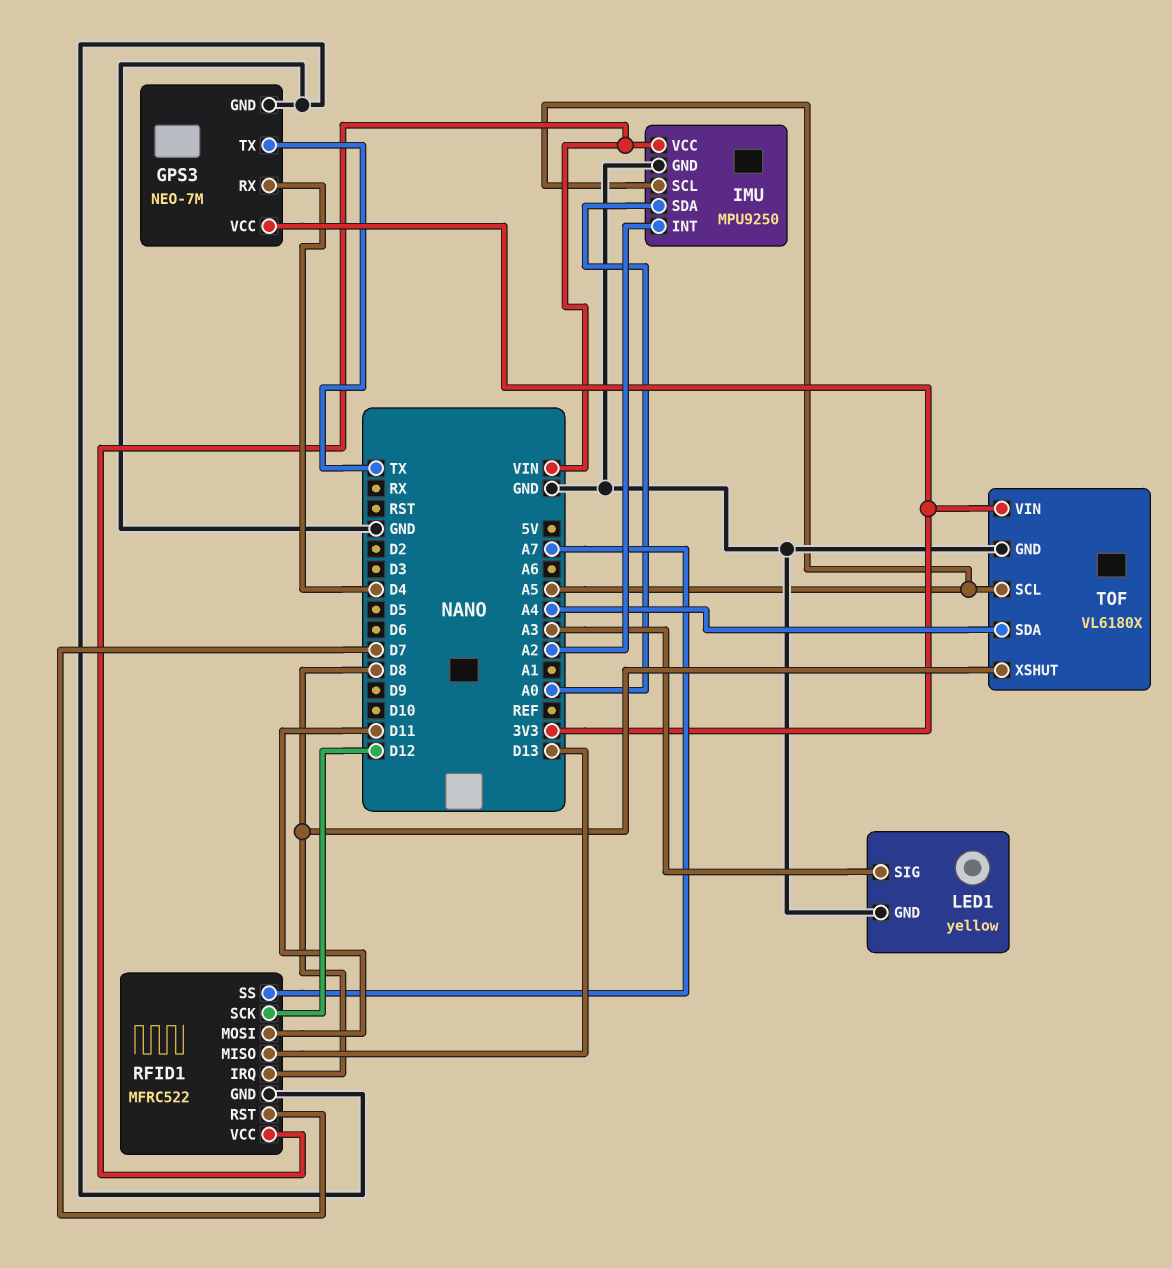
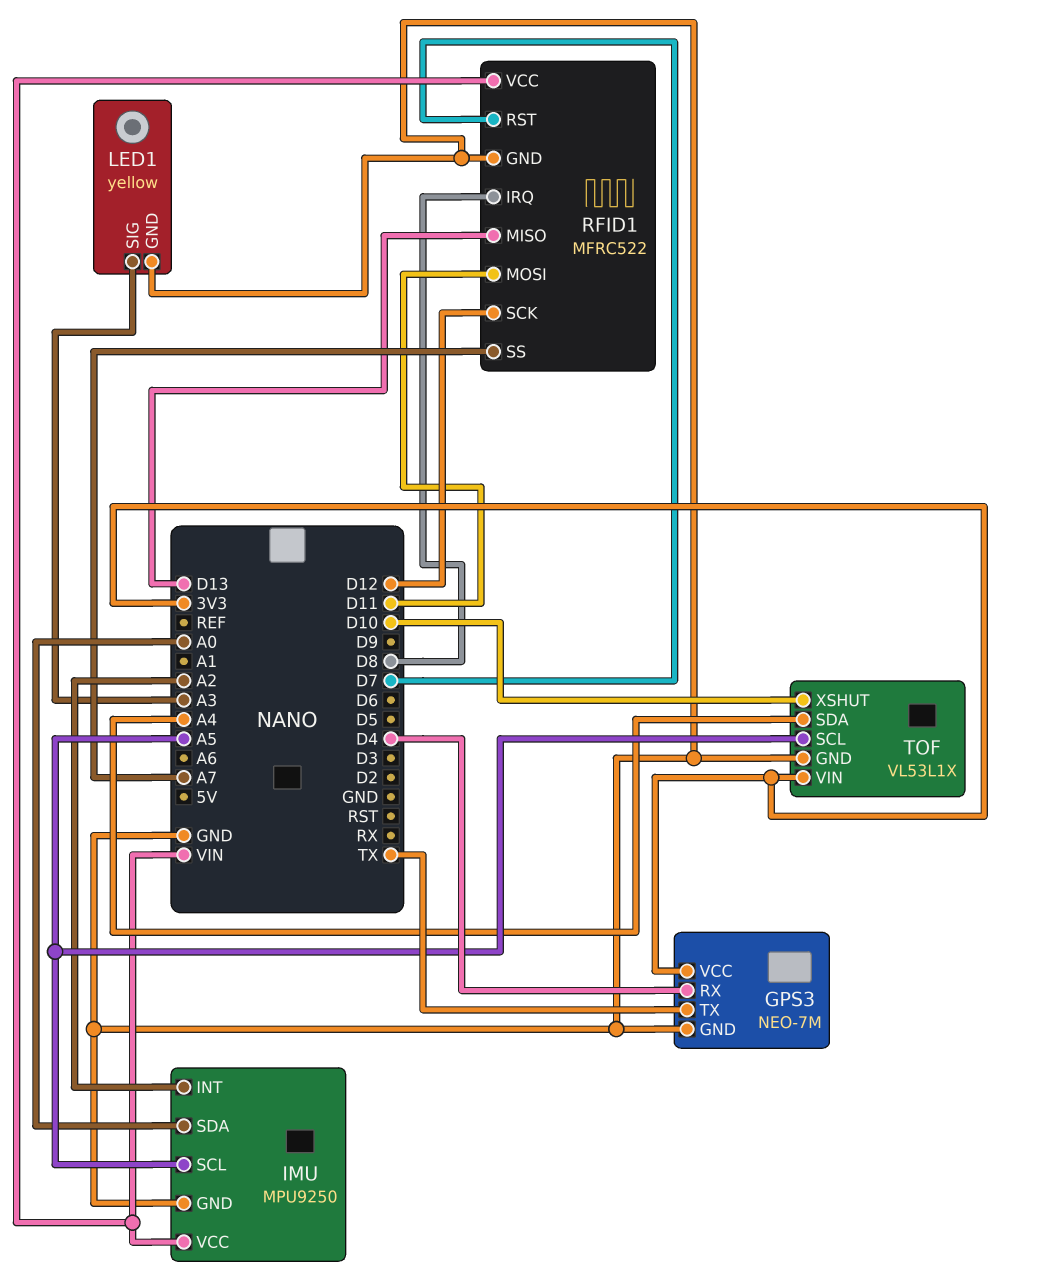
TOF: VL6180X -> VL53L1X
TOF pin XSHUT: D8 -> D10

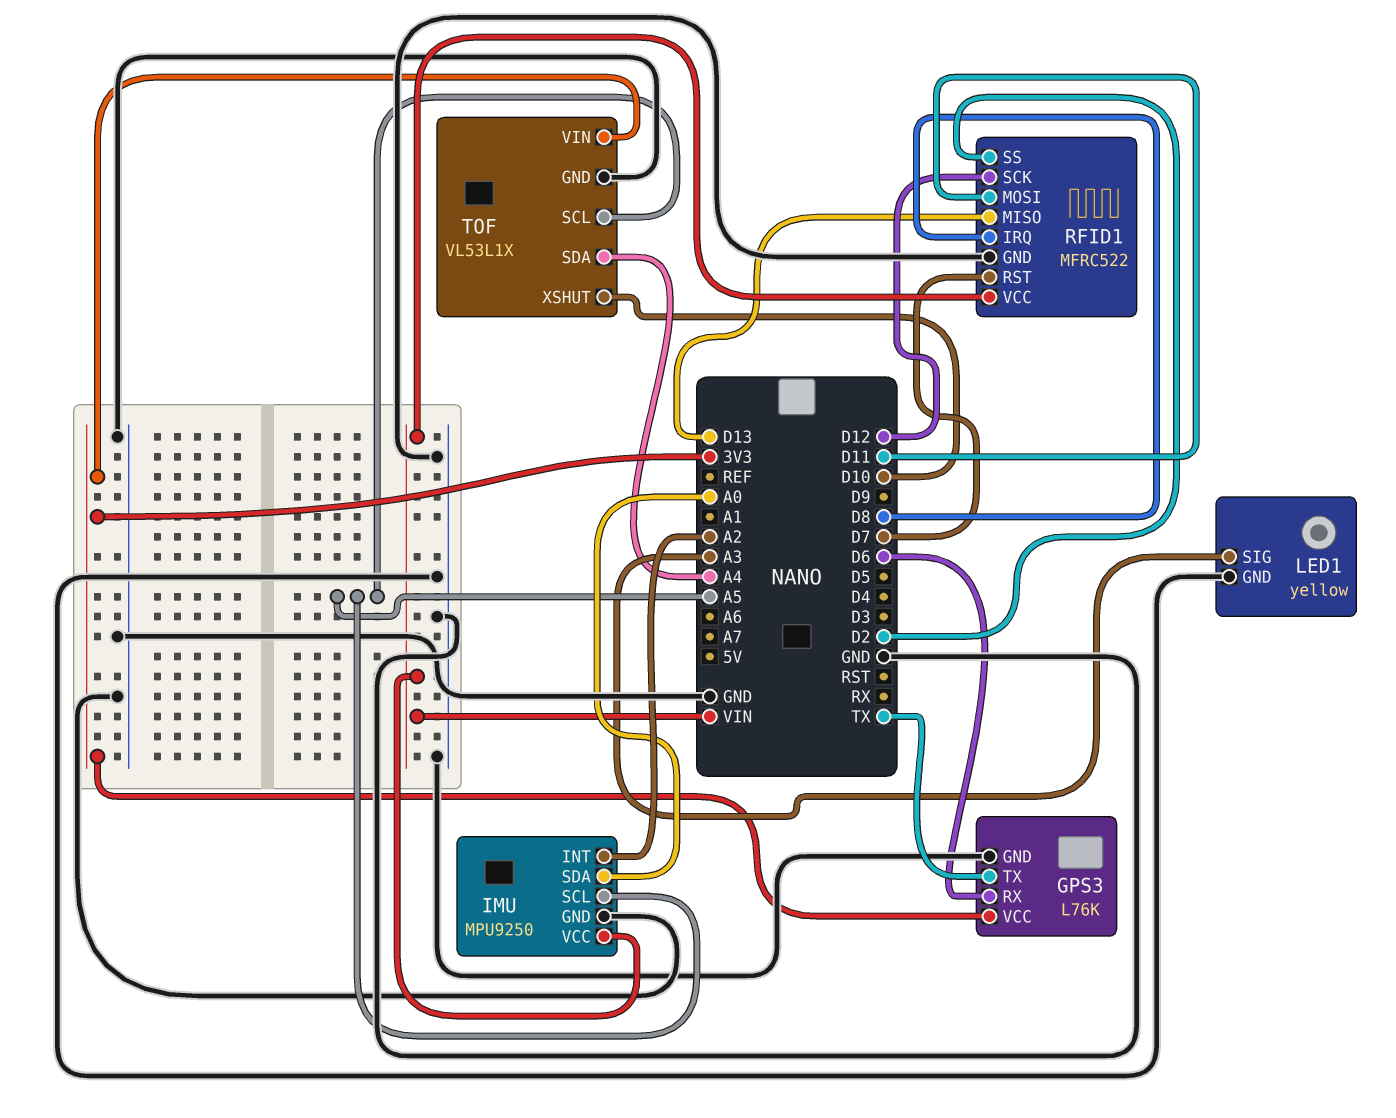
GPS3: NEO-7M -> L76K
GPS3 pin RX: D4 -> D6
RFID1 pin SS: A7 -> D2

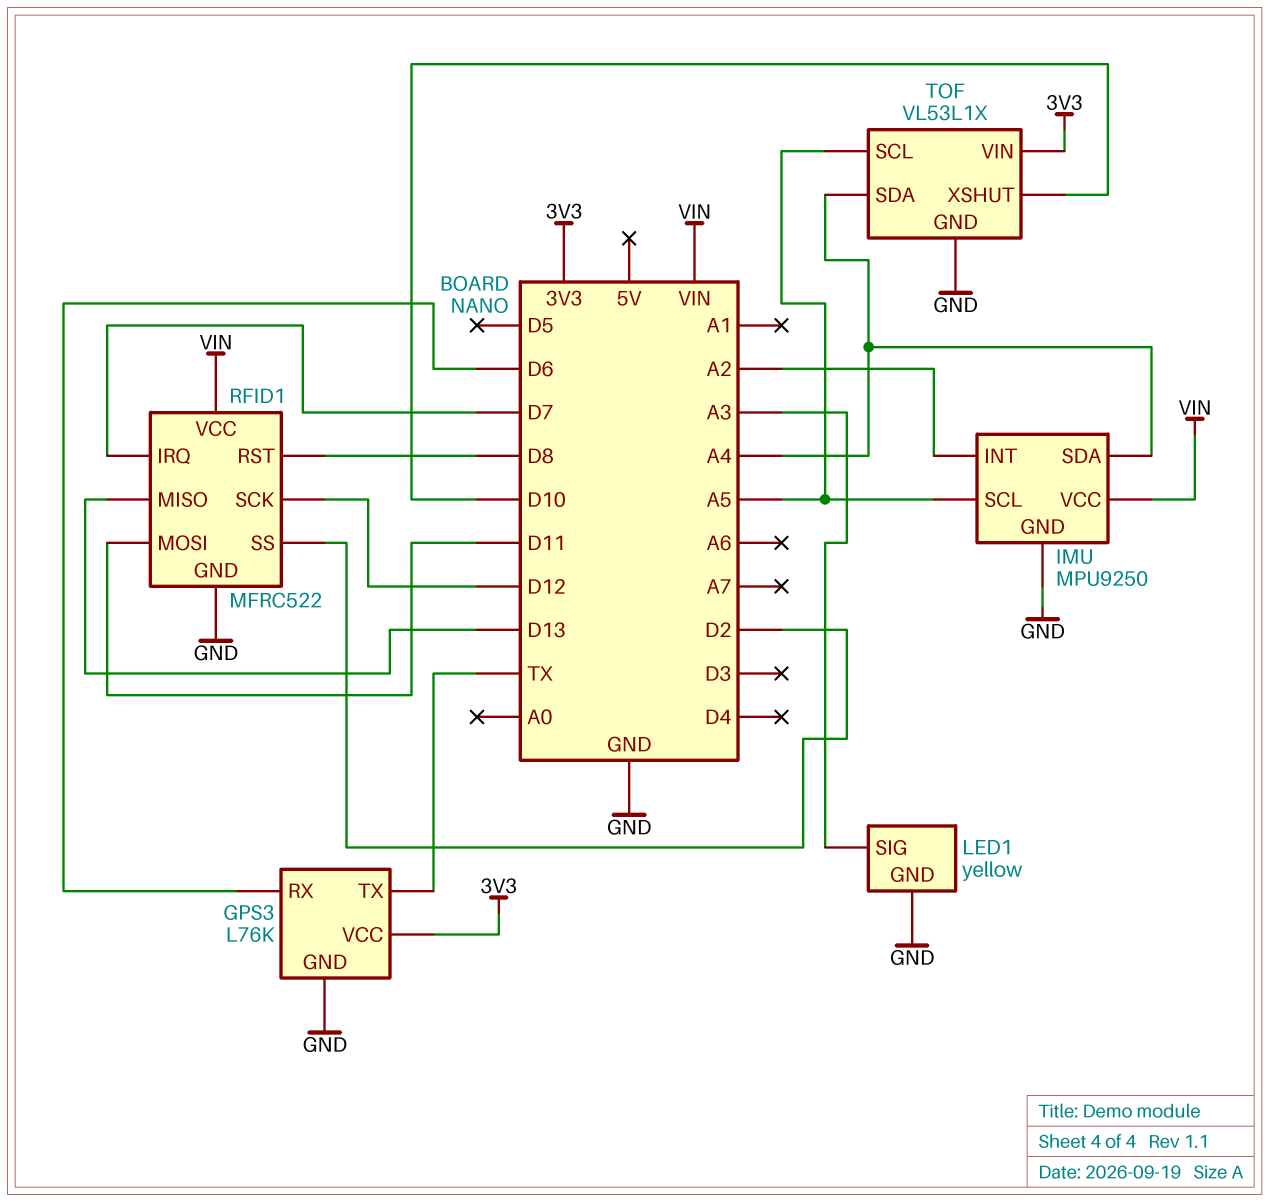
IMU pin SDA: A0 -> A4
RFID1 pin IRQ: D8 -> D7
RFID1 pin RST: D7 -> D8

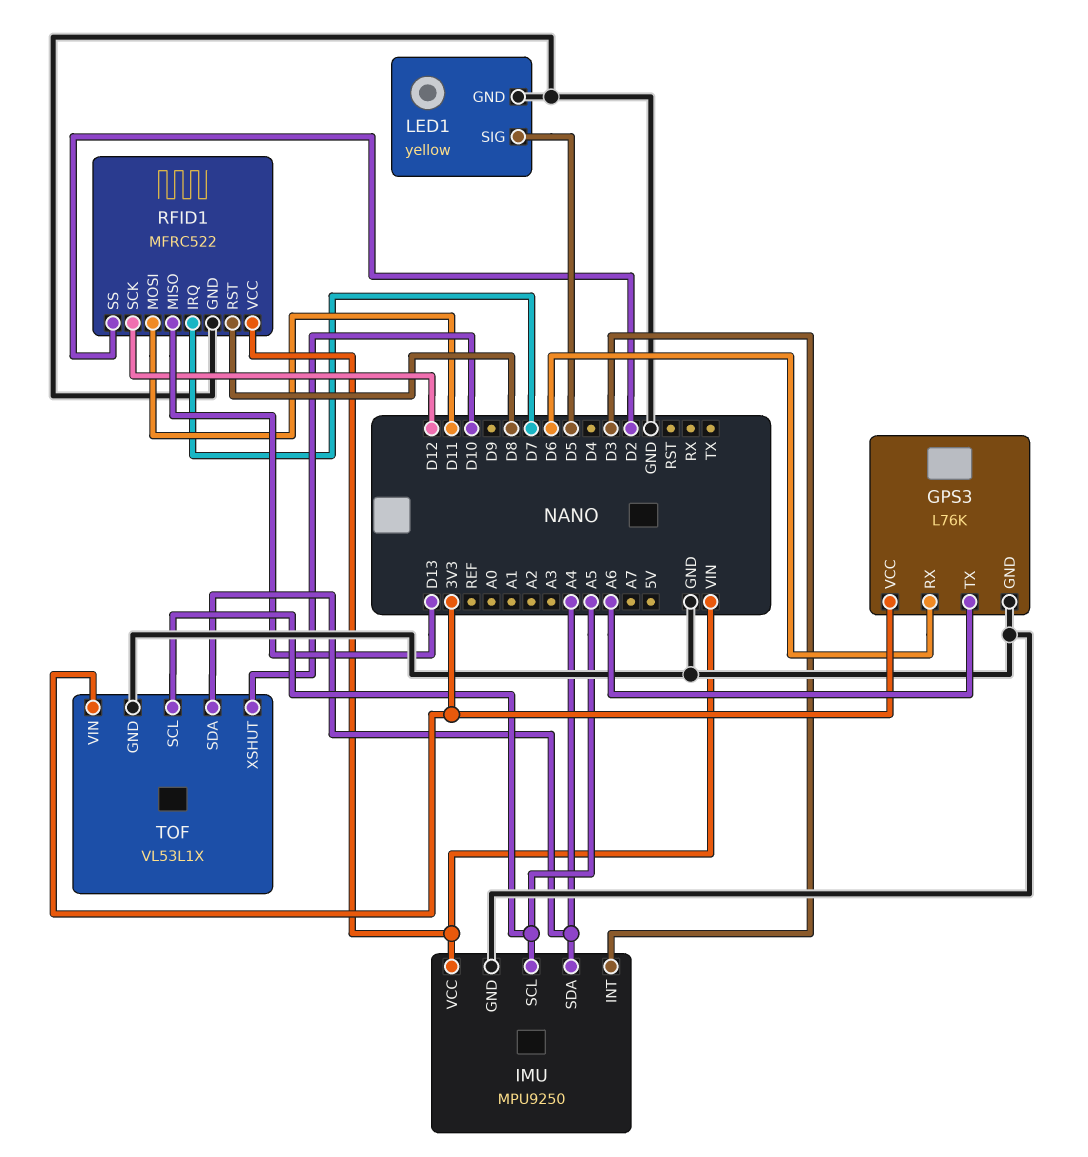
GPS3 pin TX: TX -> A6
IMU pin INT: A2 -> D3
LED1 pin SIG: A3 -> D5

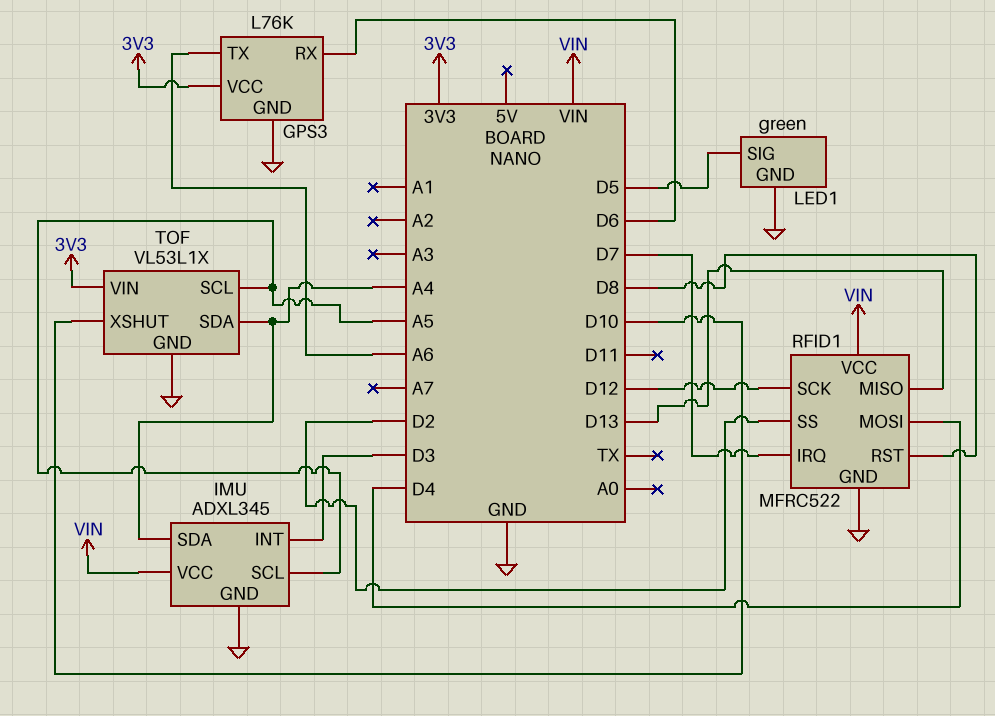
IMU: MPU9250 -> ADXL345
LED1: yellow -> green
RFID1 pin MOSI: D11 -> D4

